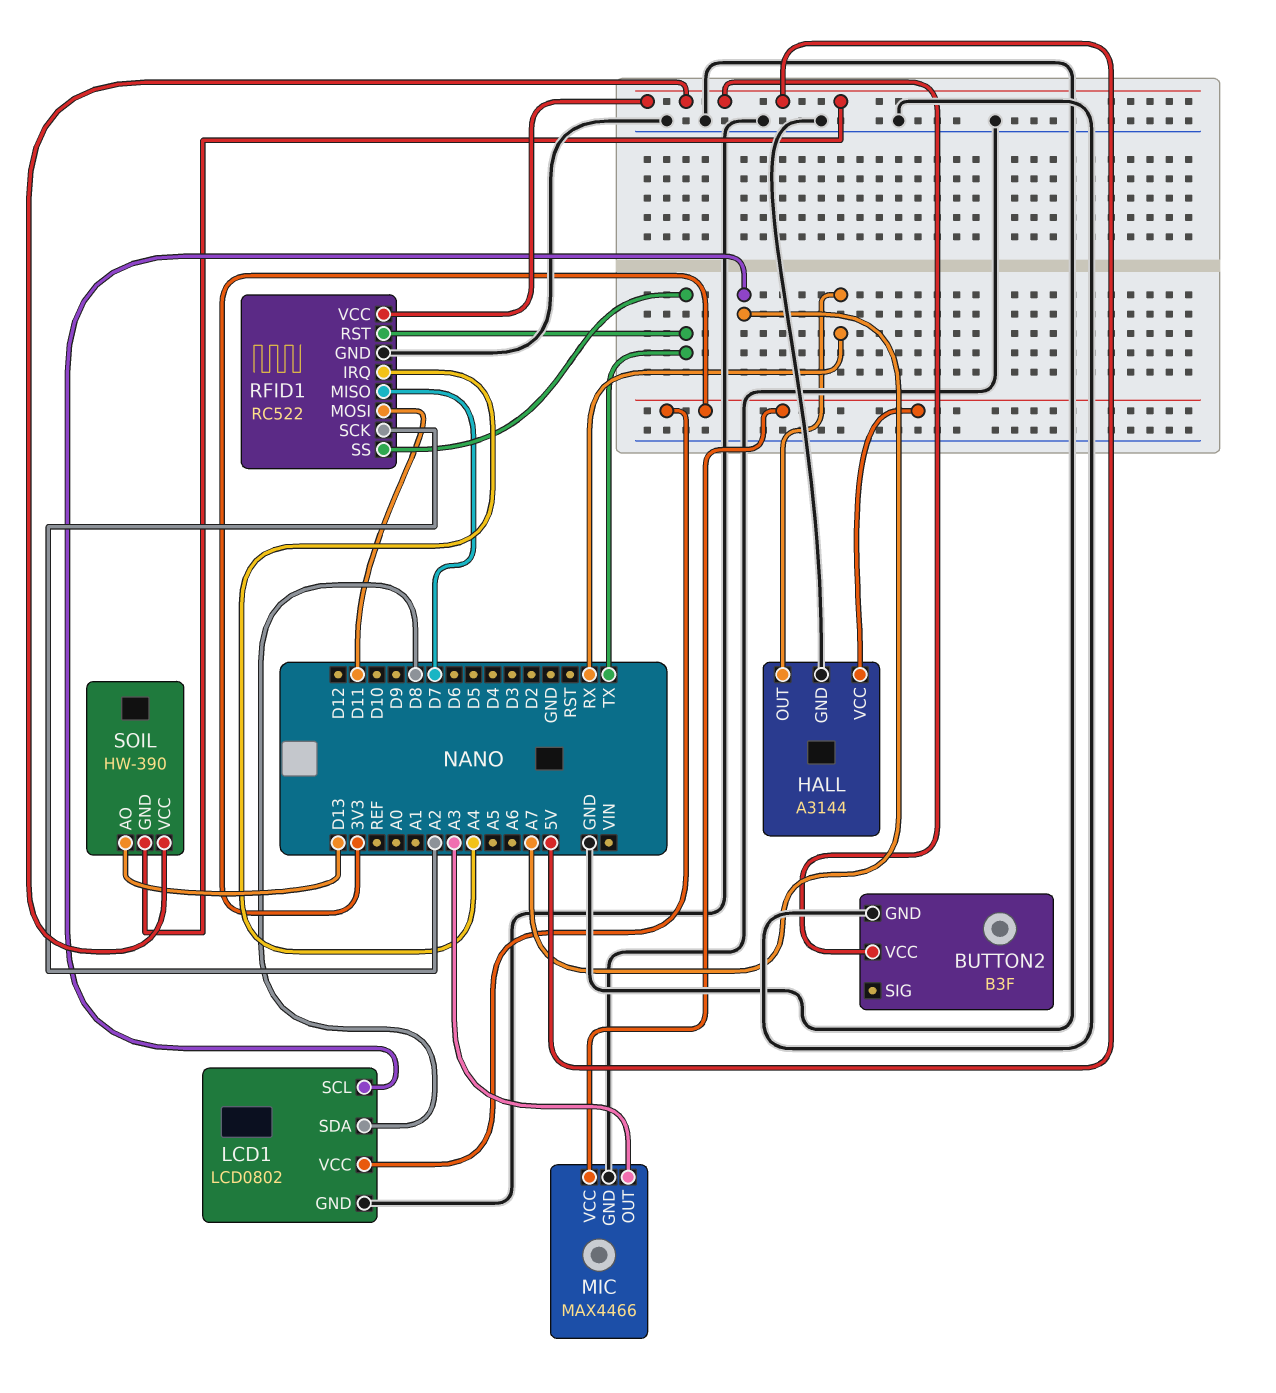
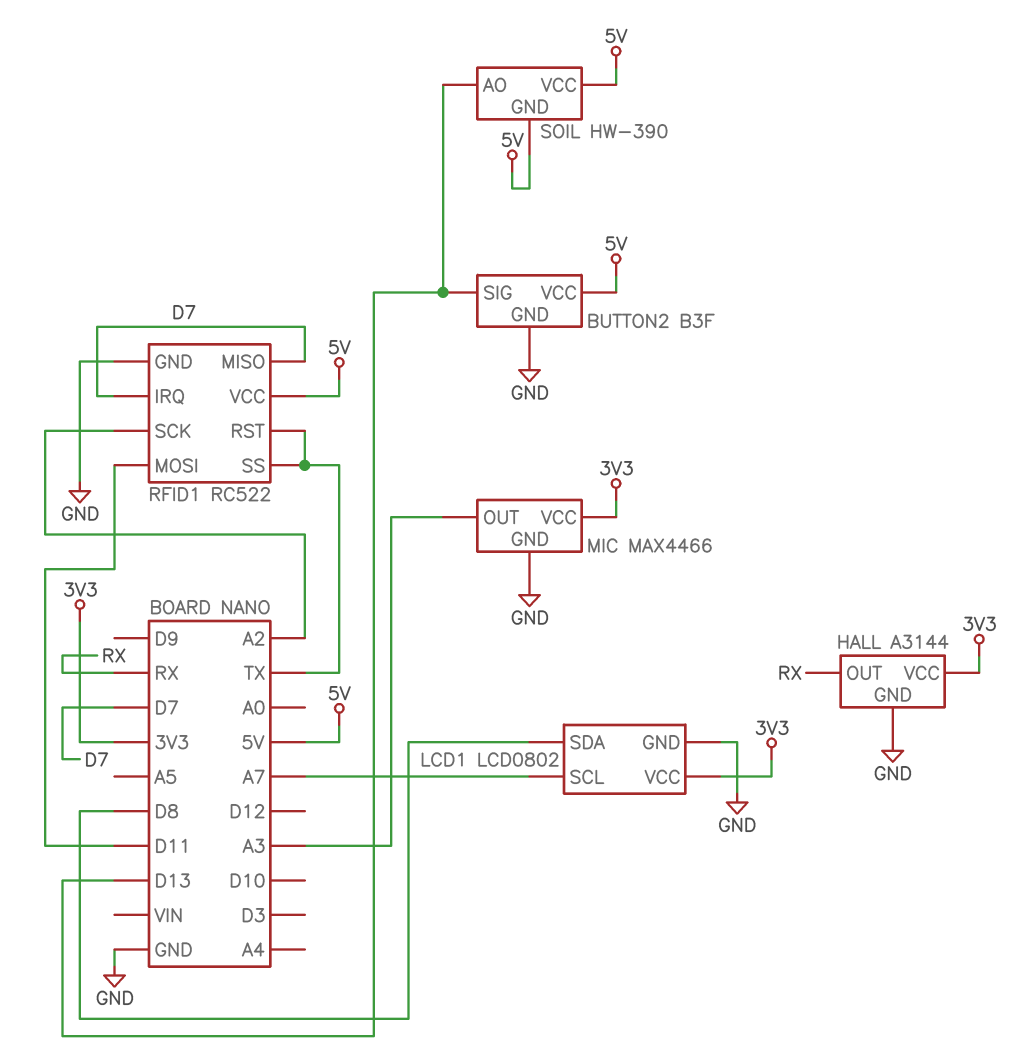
BUTTON2 pin SIG: none -> D13
RFID1 pin IRQ: A4 -> D7

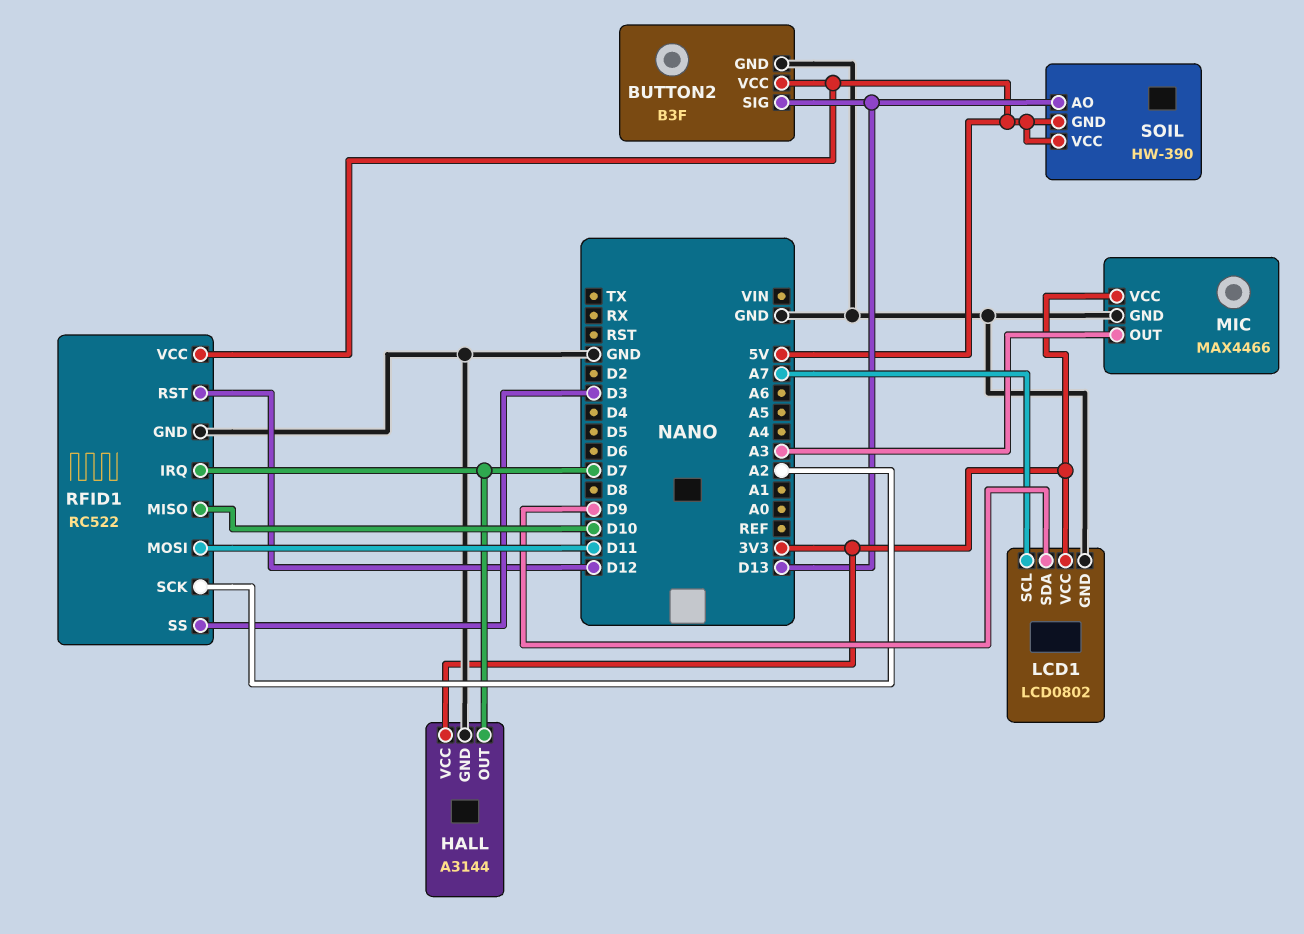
HALL pin OUT: RX -> D7
LCD1 pin SDA: D8 -> D9
RFID1 pin MISO: D7 -> D10
RFID1 pin RST: TX -> D12
RFID1 pin SS: TX -> D3

